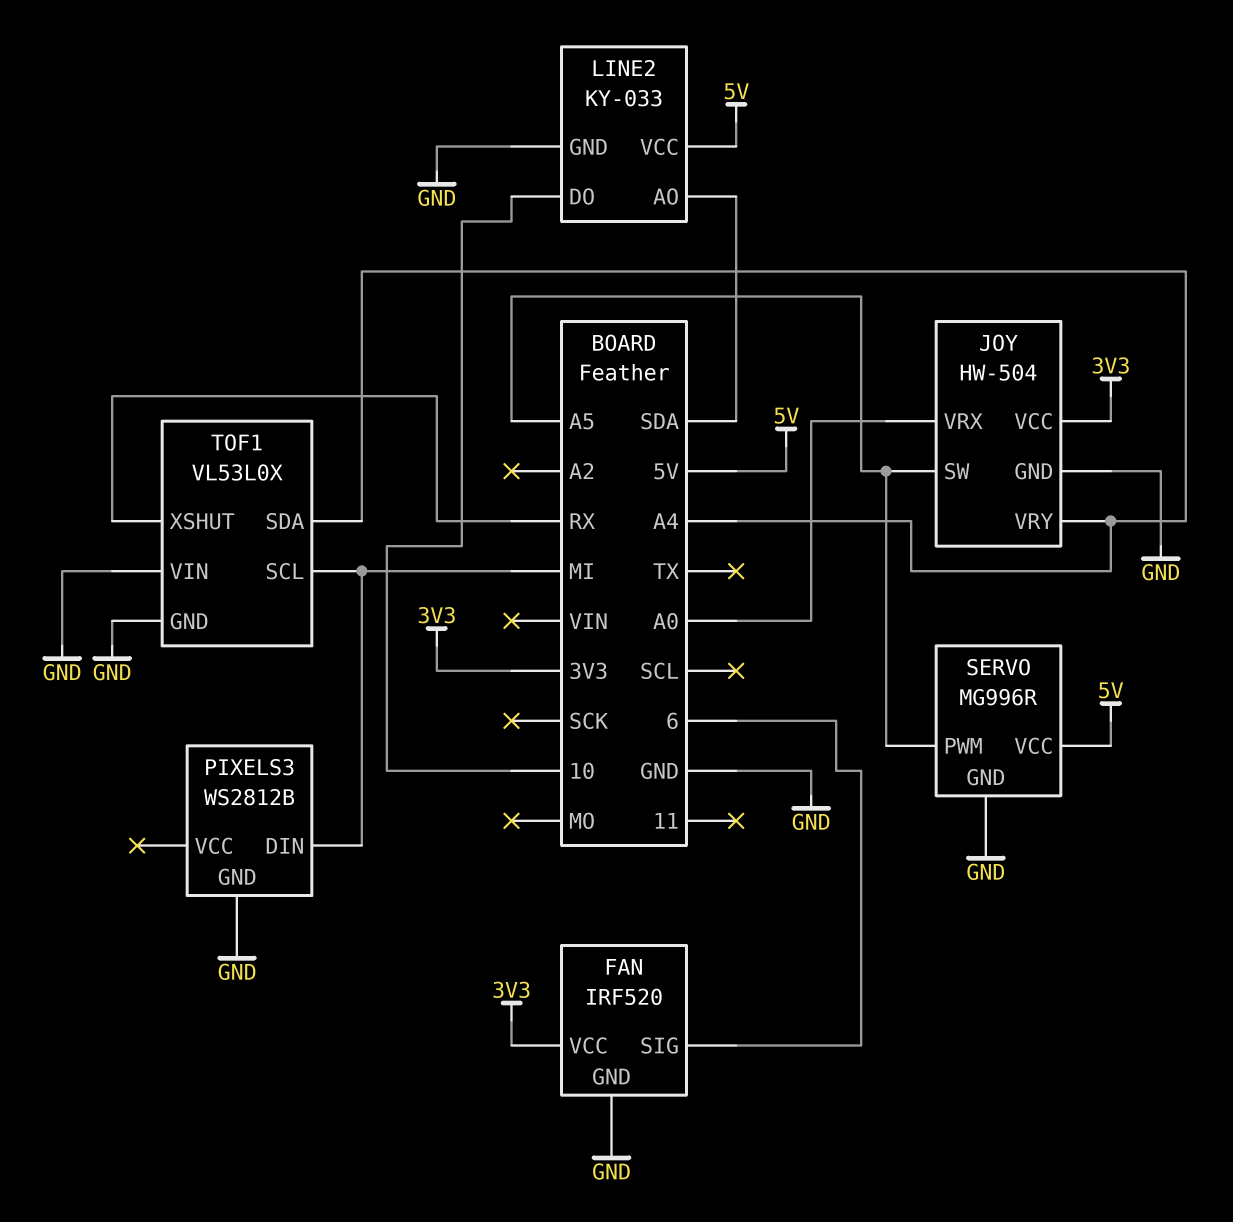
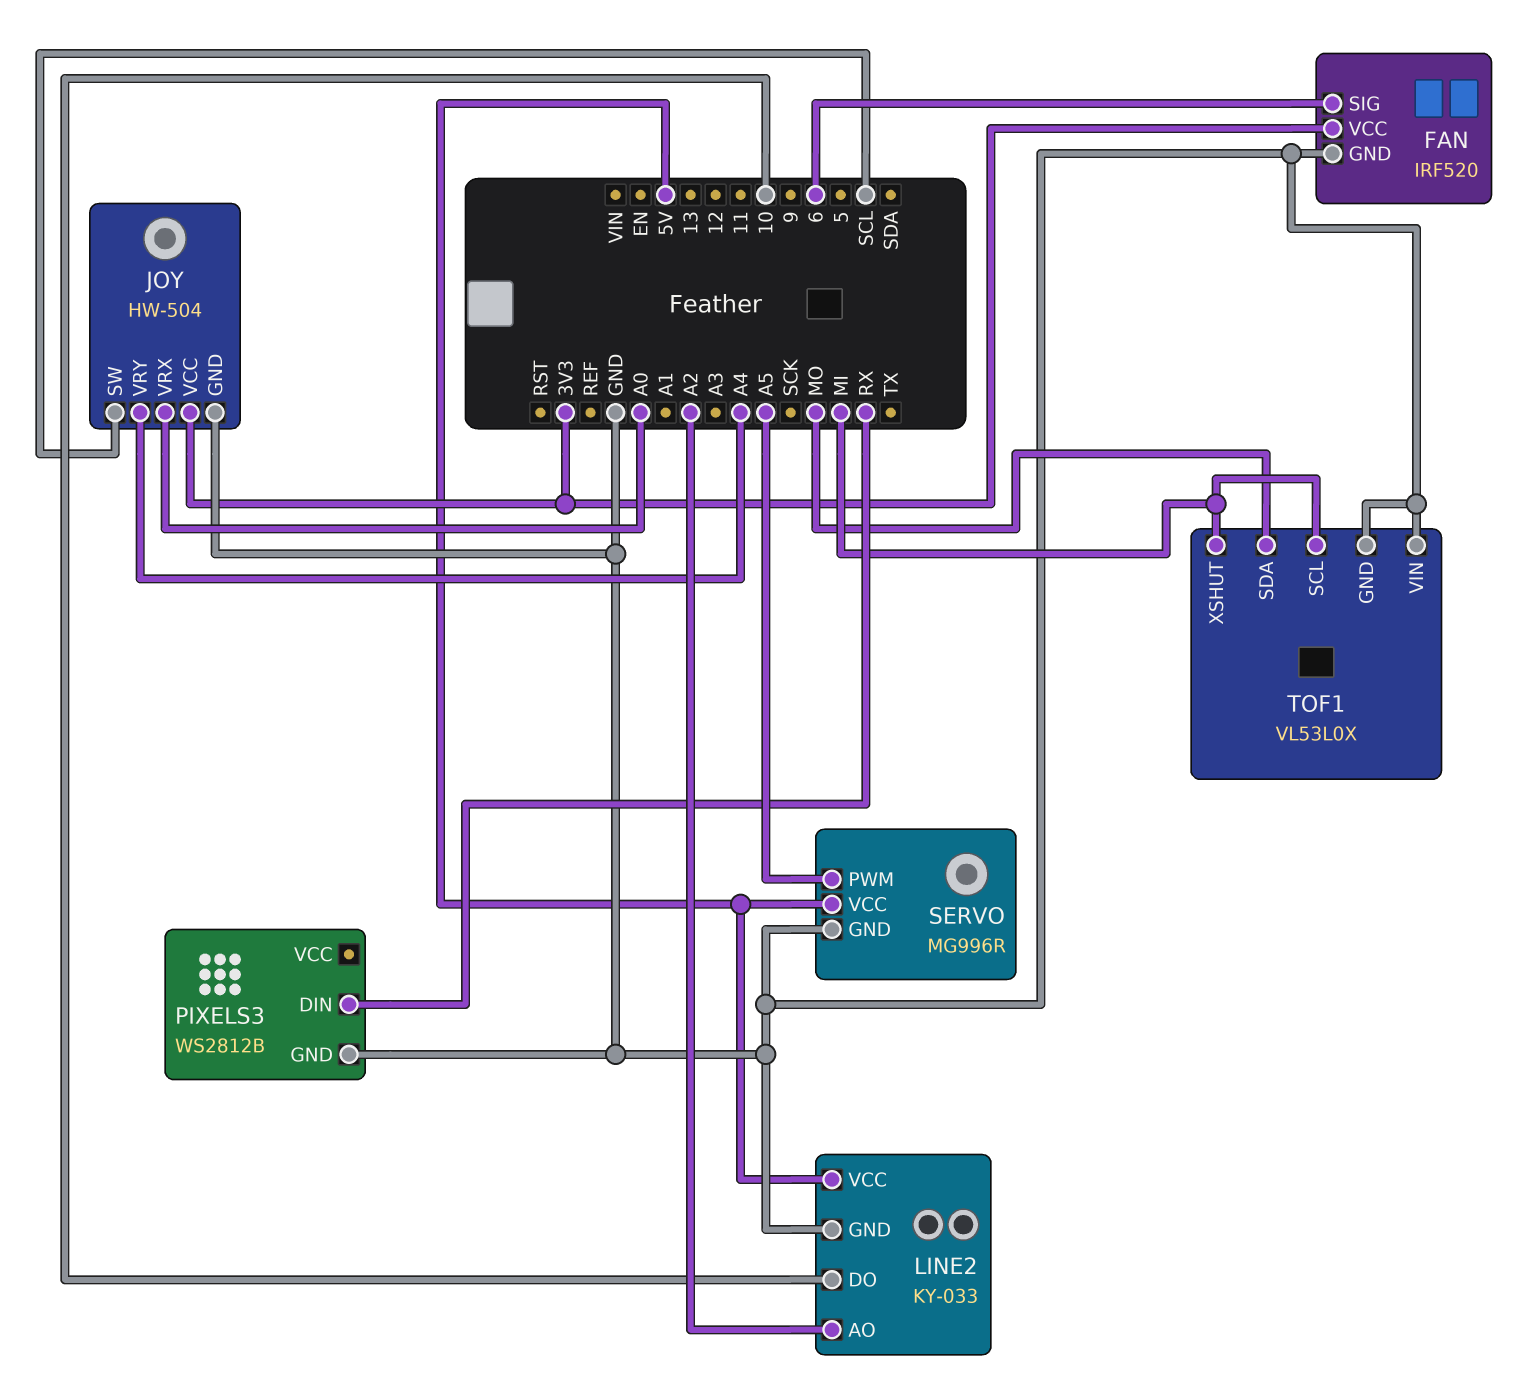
JOY pin SW: A5 -> SCL
LINE2 pin AO: SDA -> A2
PIXELS3 pin DIN: MI -> RX
TOF1 pin SDA: A4 -> MO
TOF1 pin XSHUT: RX -> MI

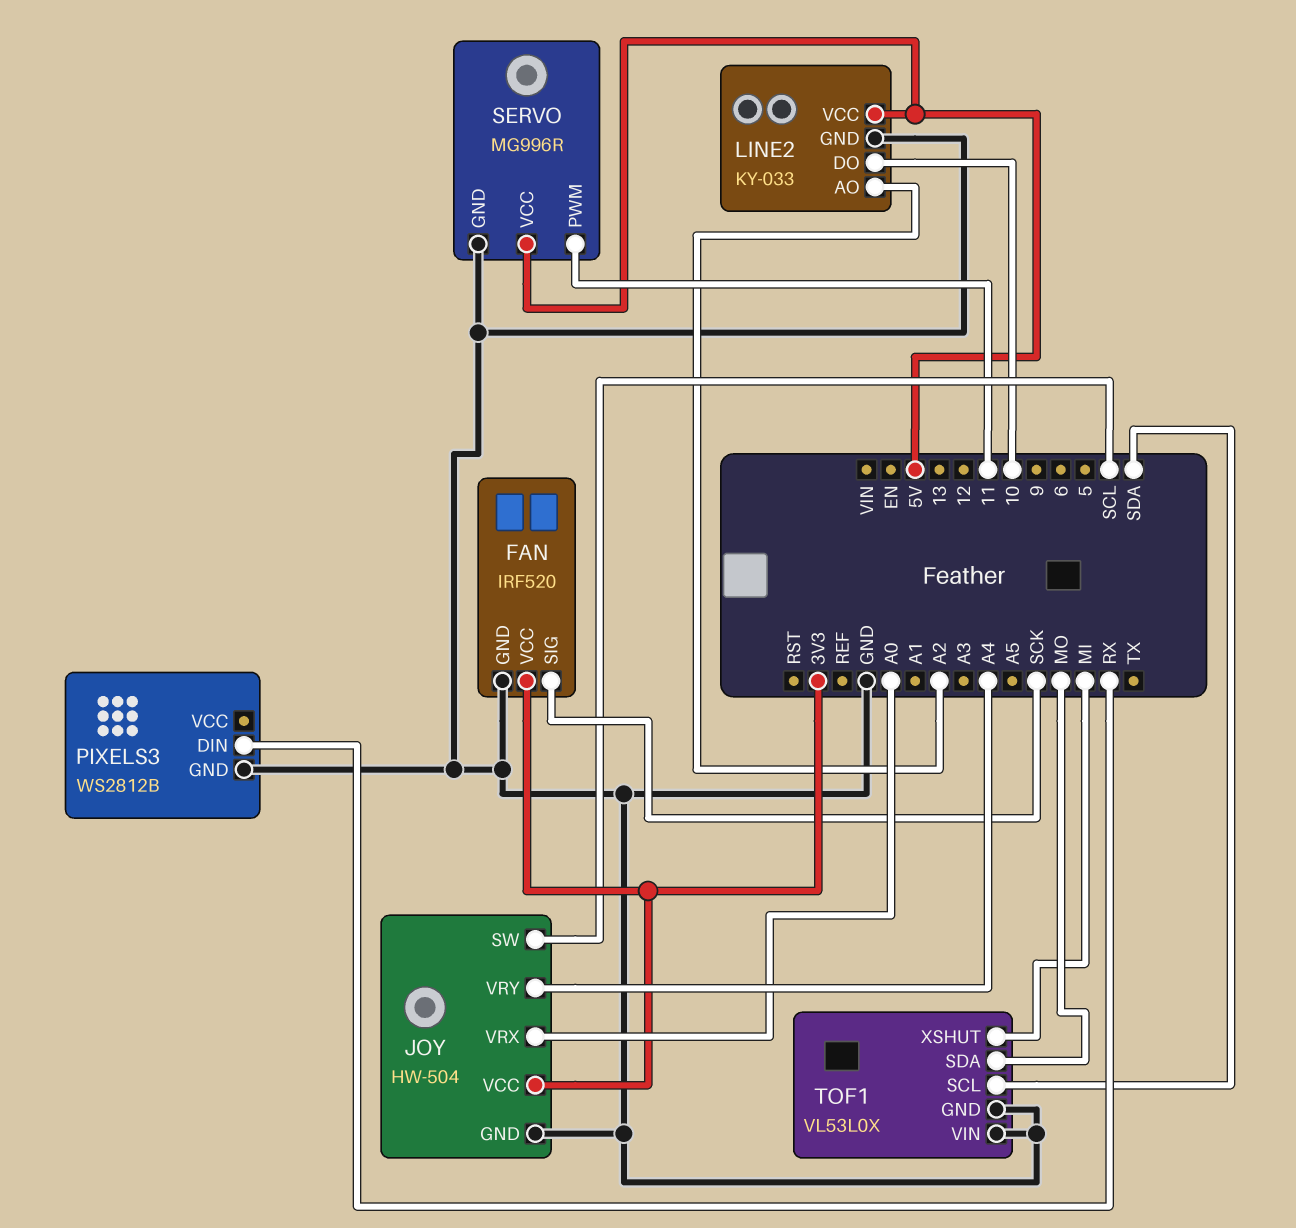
FAN pin SIG: 6 -> SCK
SERVO pin PWM: A5 -> 11
TOF1 pin SCL: MI -> SDA

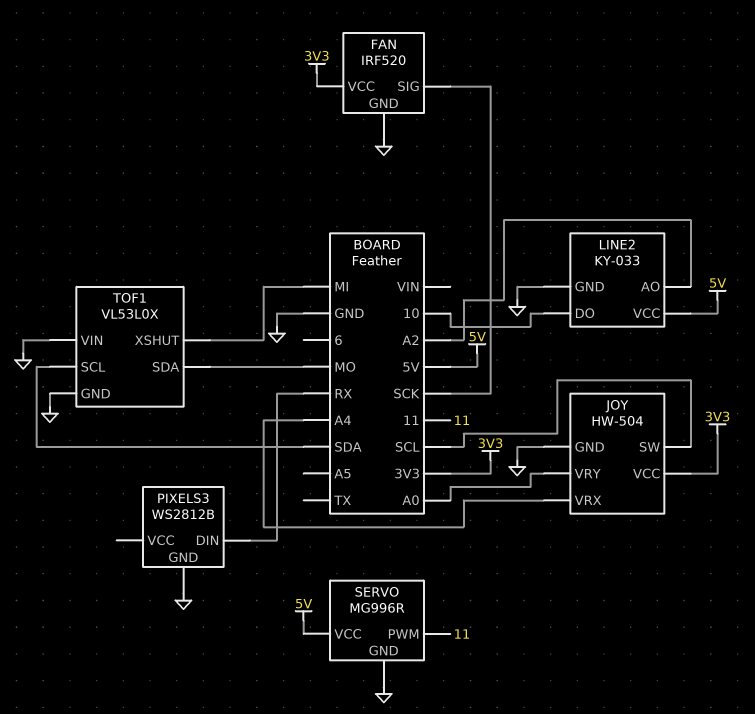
JOY pin VRX: A0 -> A4
JOY pin VRY: A4 -> A0

